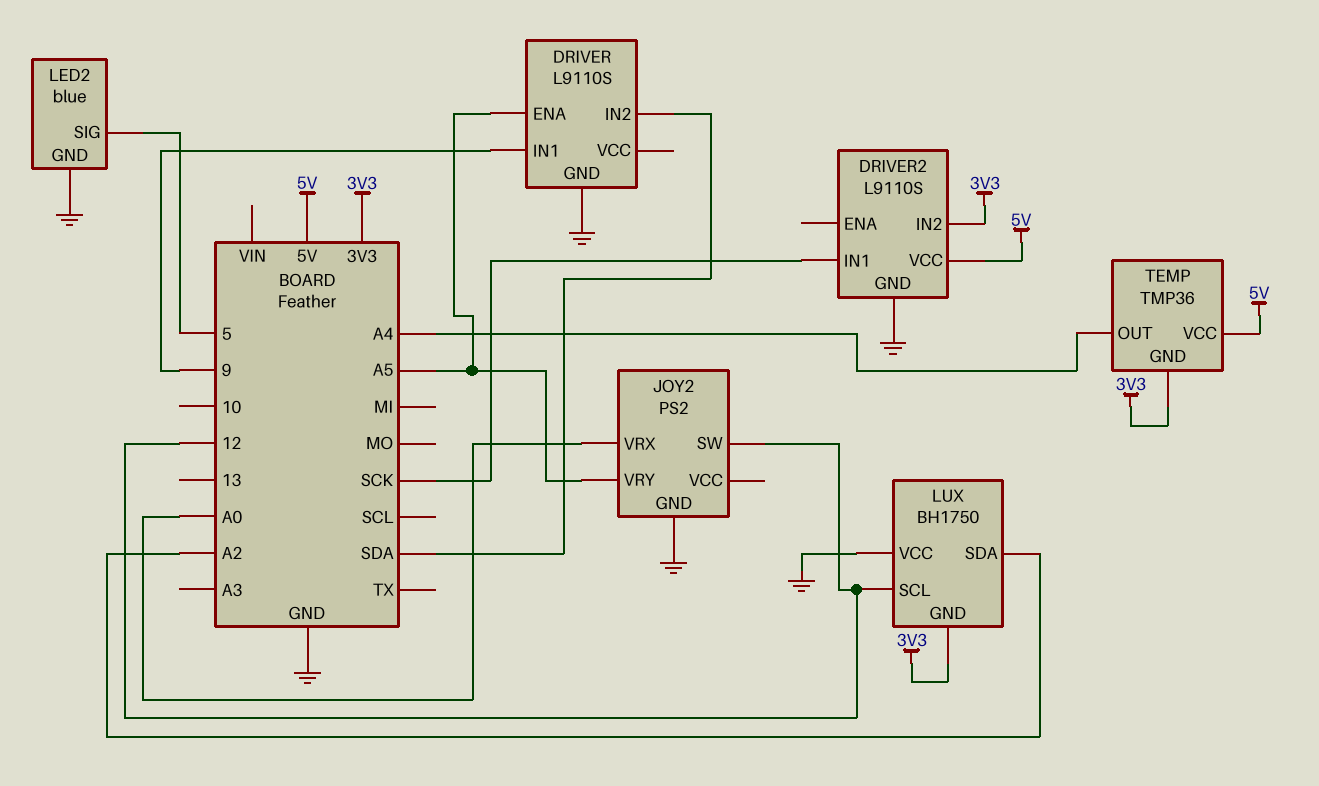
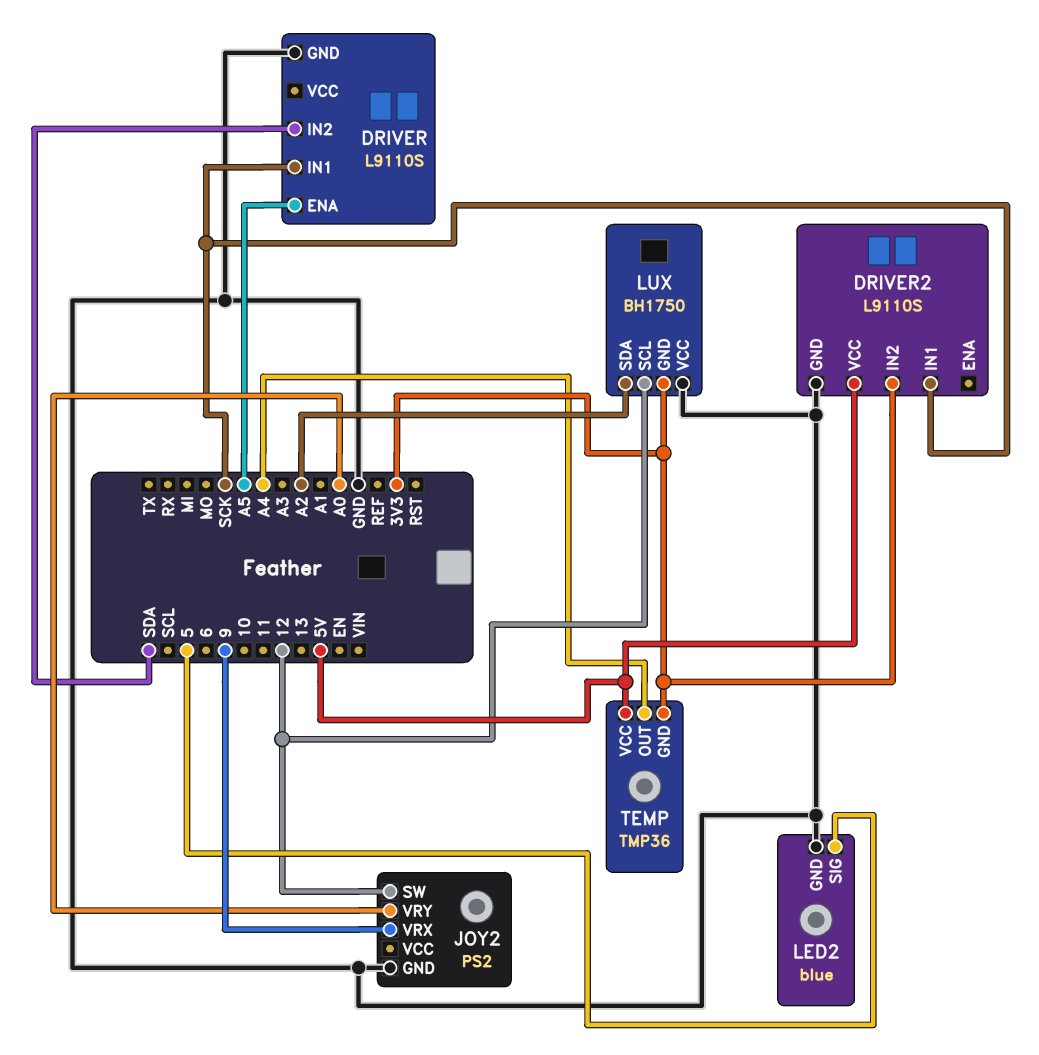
DRIVER pin IN1: 9 -> SCK
JOY2 pin VRX: A0 -> 9
JOY2 pin VRY: A5 -> A0

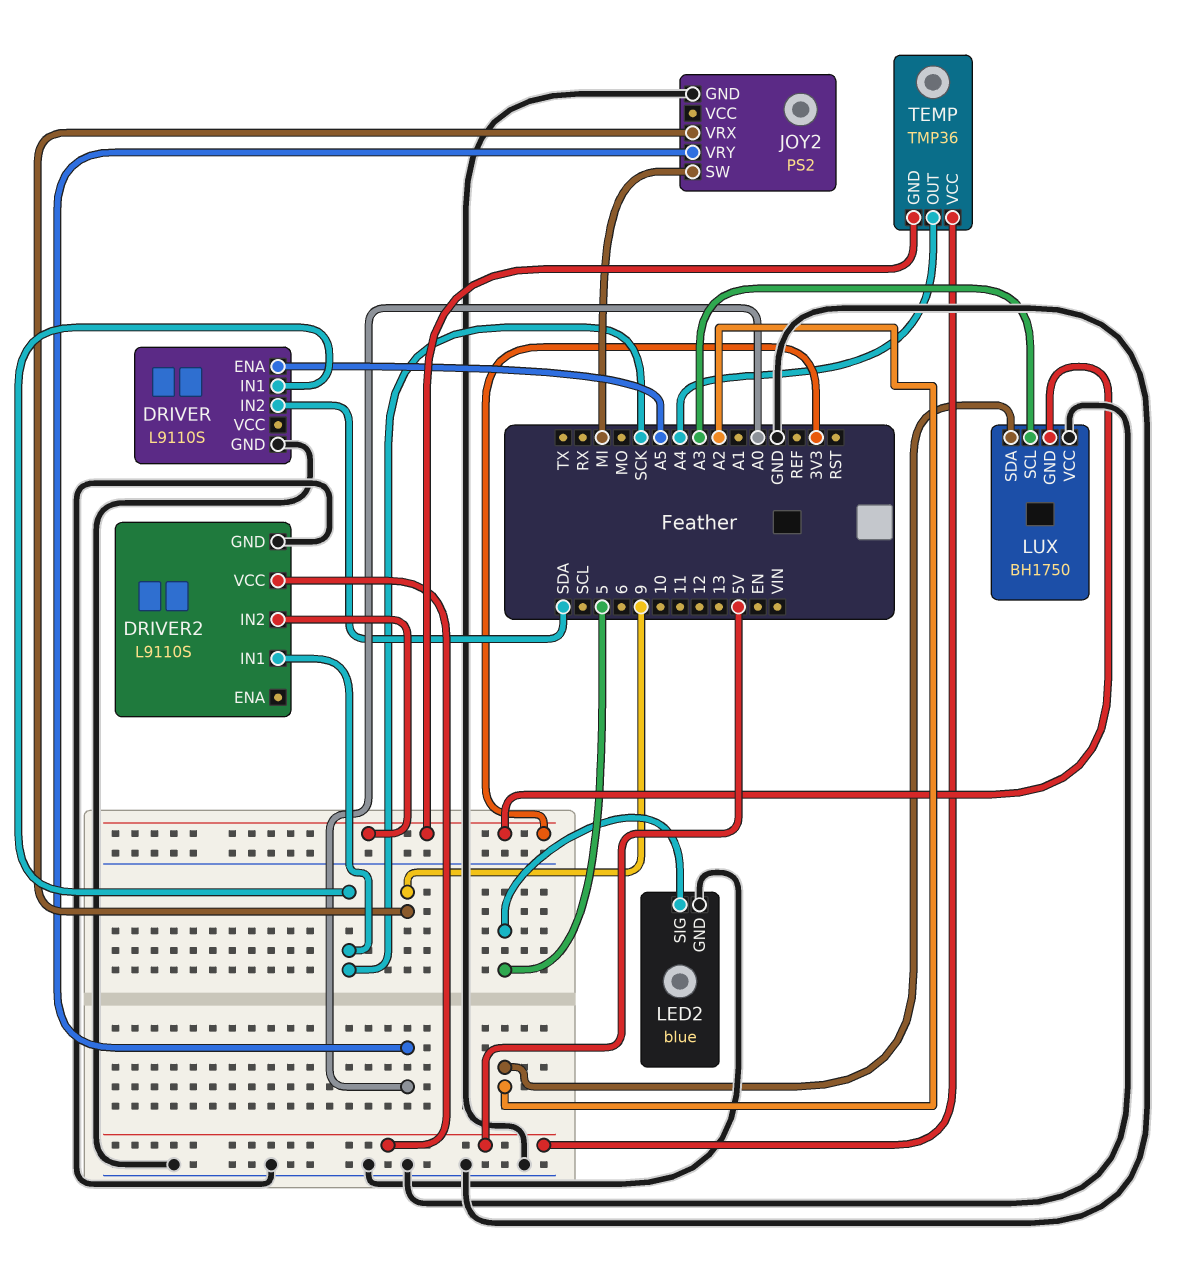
JOY2 pin SW: 12 -> MI
LUX pin SCL: 12 -> A3

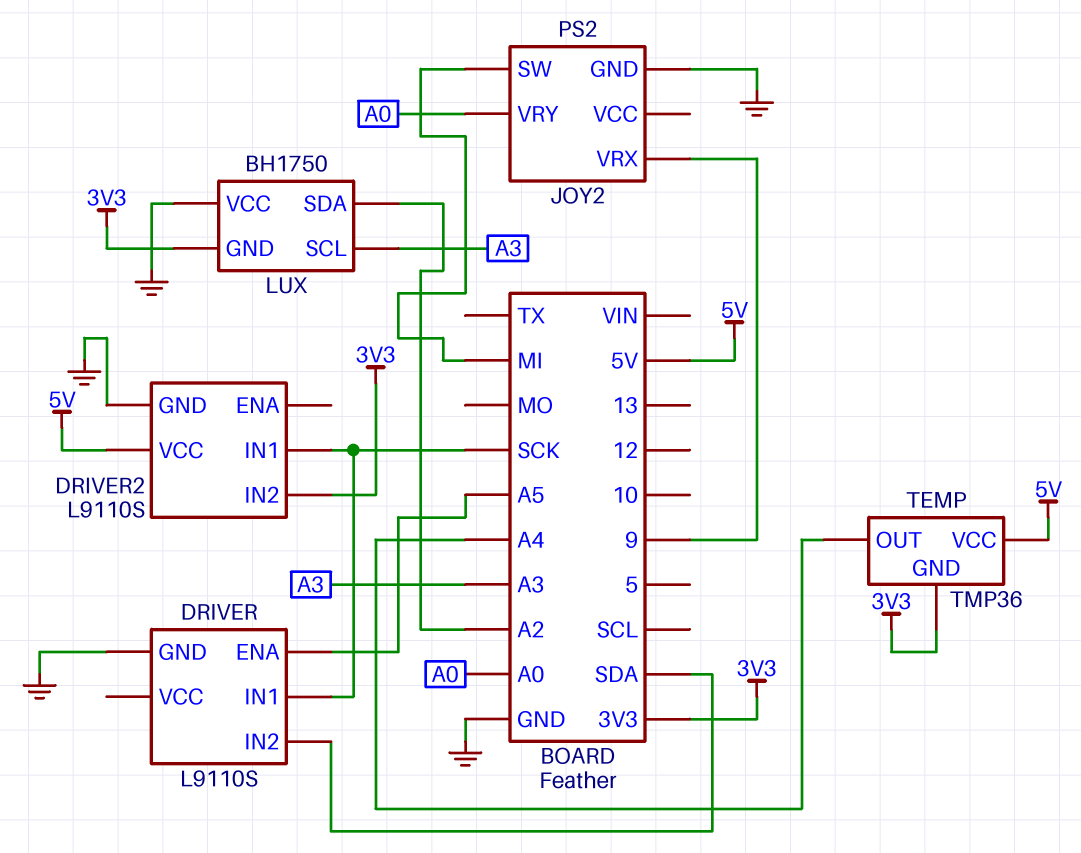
LED2: blue -> none
LED2 pin GND: GND -> none
LED2 pin SIG: 5 -> none

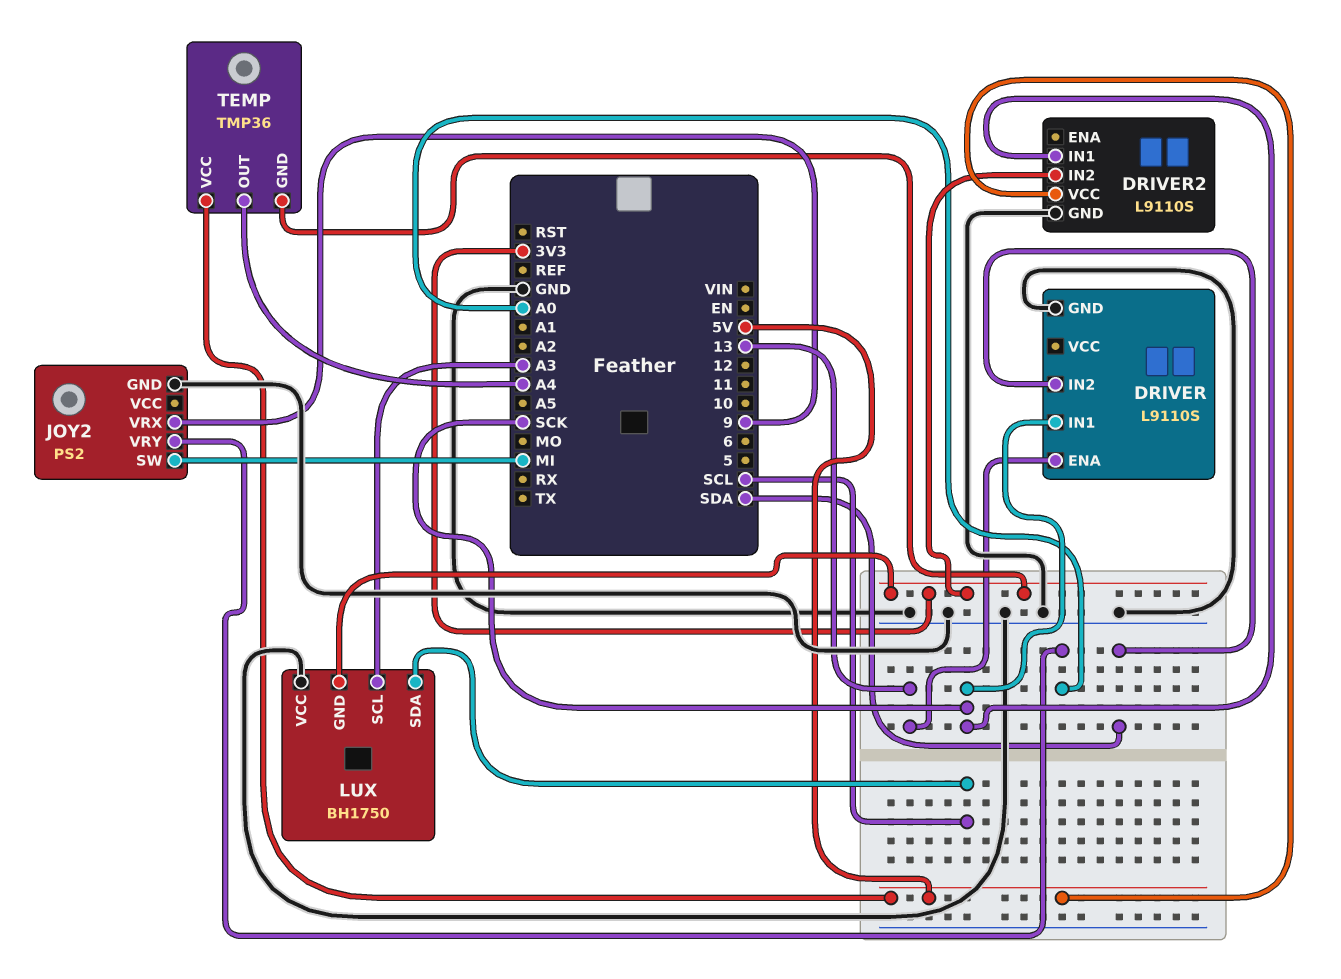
DRIVER pin ENA: A5 -> 13
LUX pin SDA: A2 -> SCL

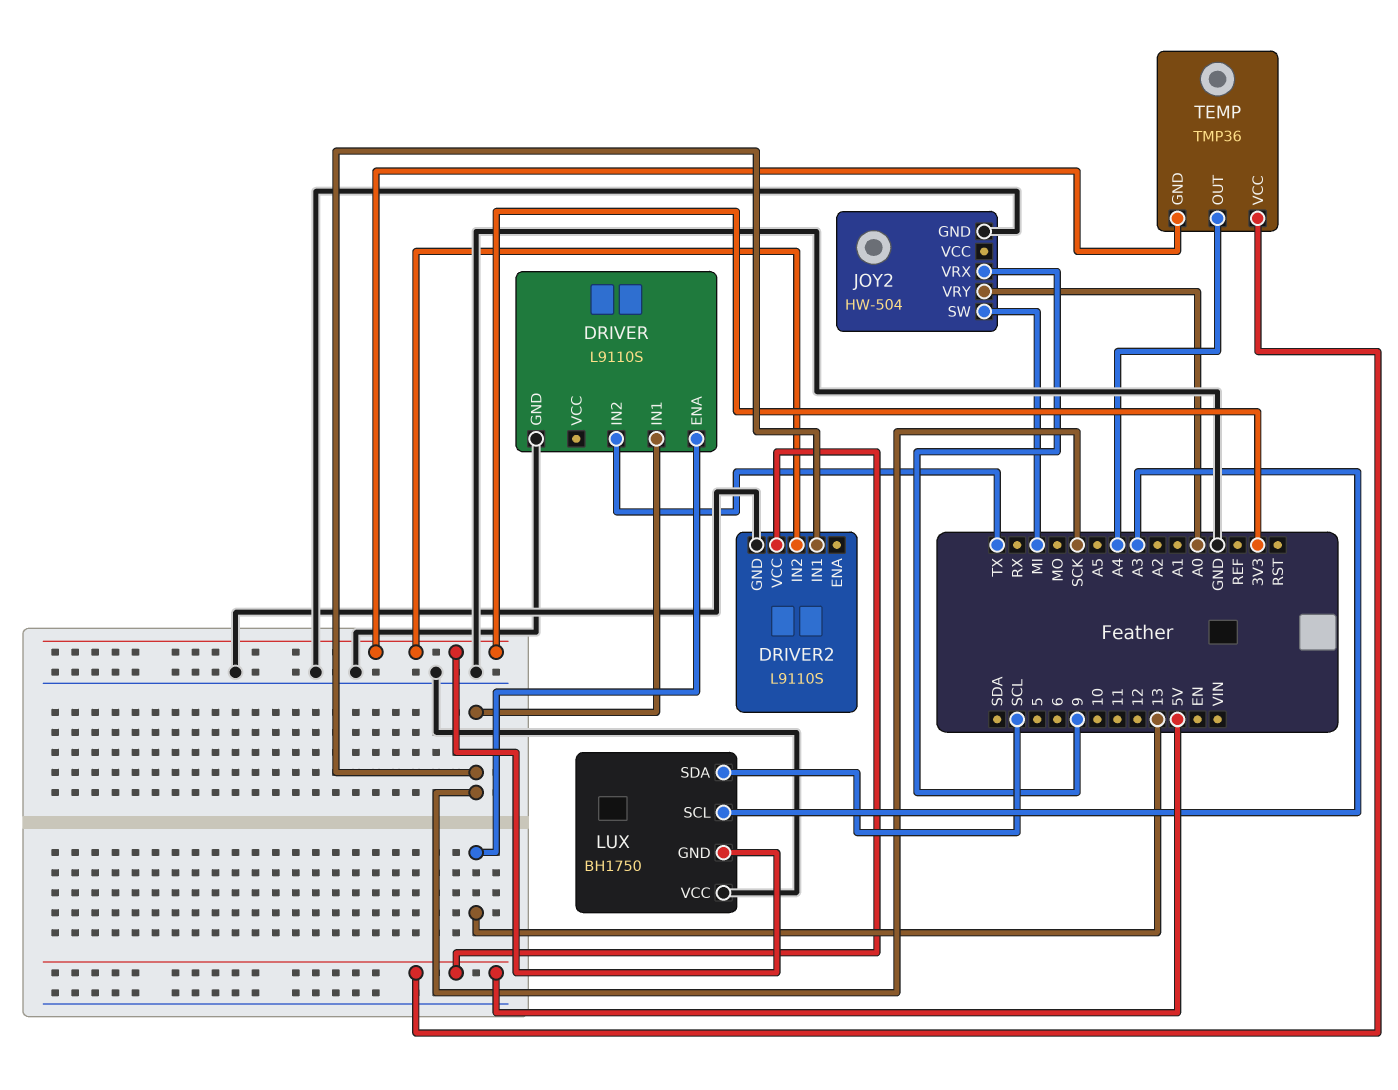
DRIVER pin IN2: SDA -> TX
JOY2: PS2 -> HW-504

